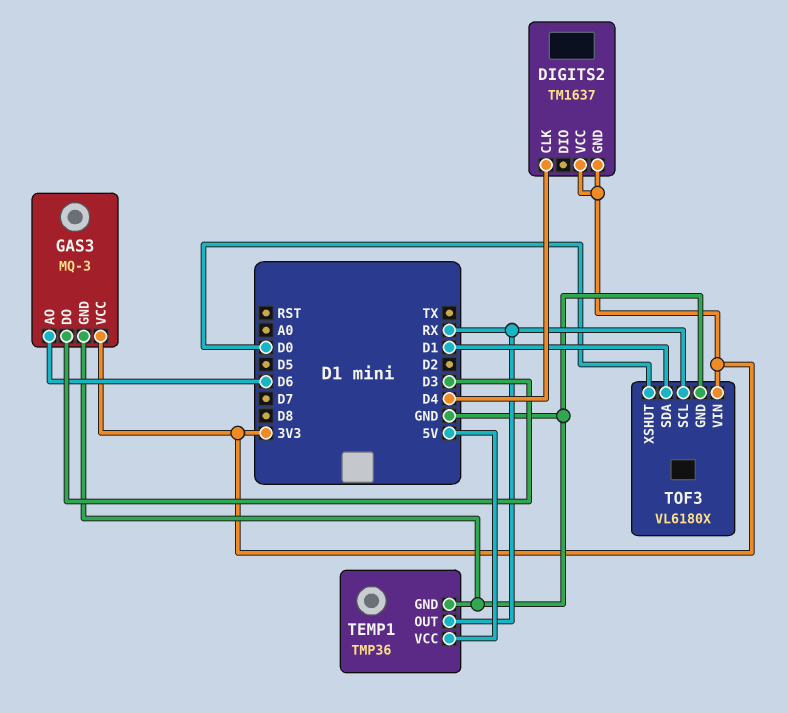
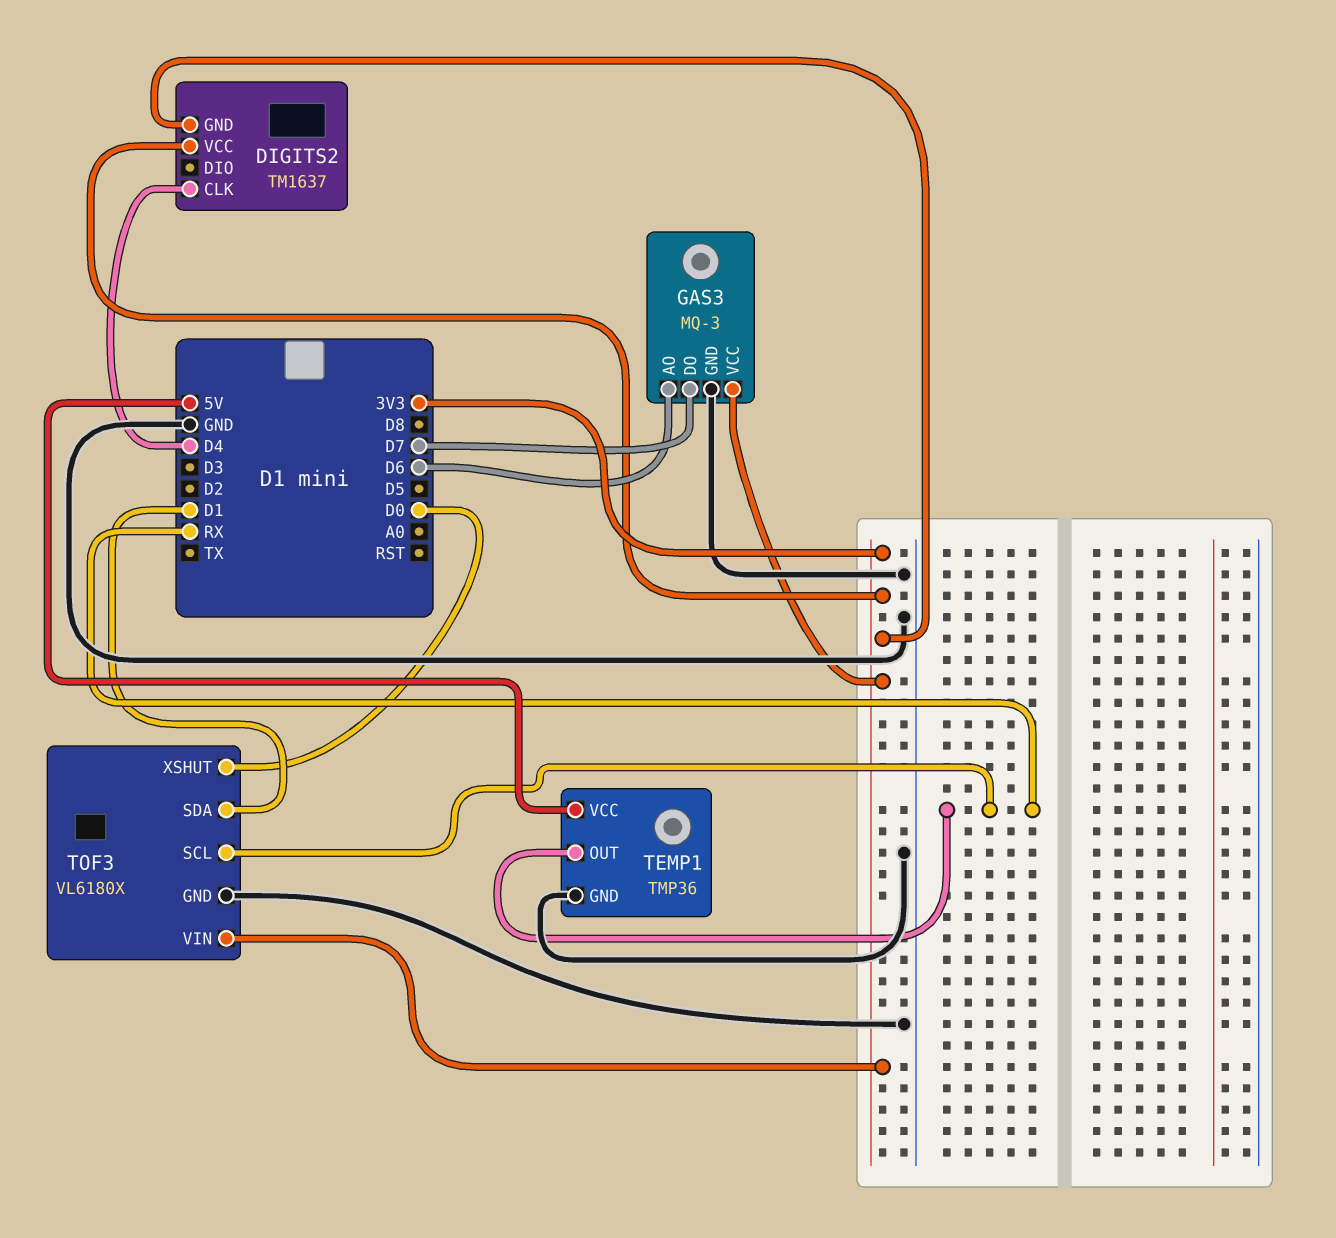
GAS3 pin DO: D3 -> D7

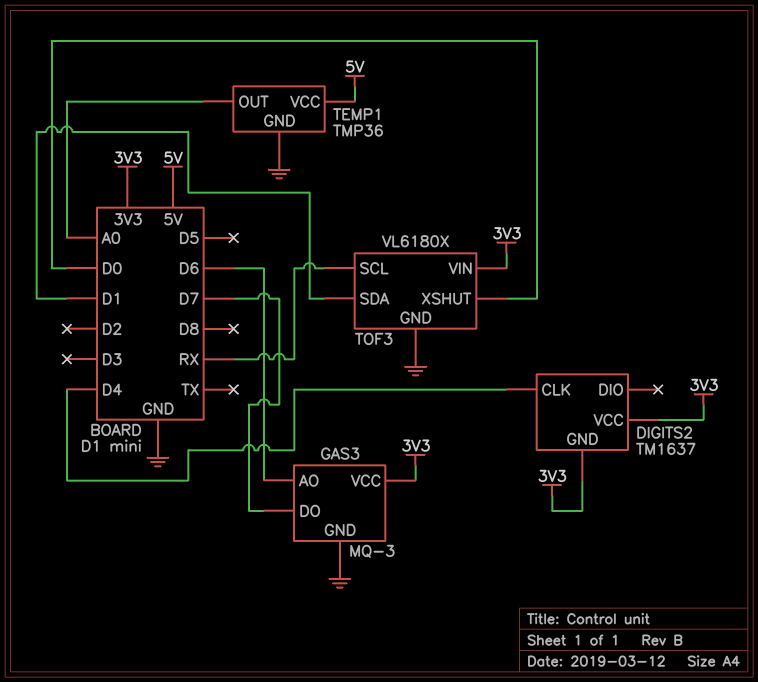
TEMP1 pin OUT: RX -> A0

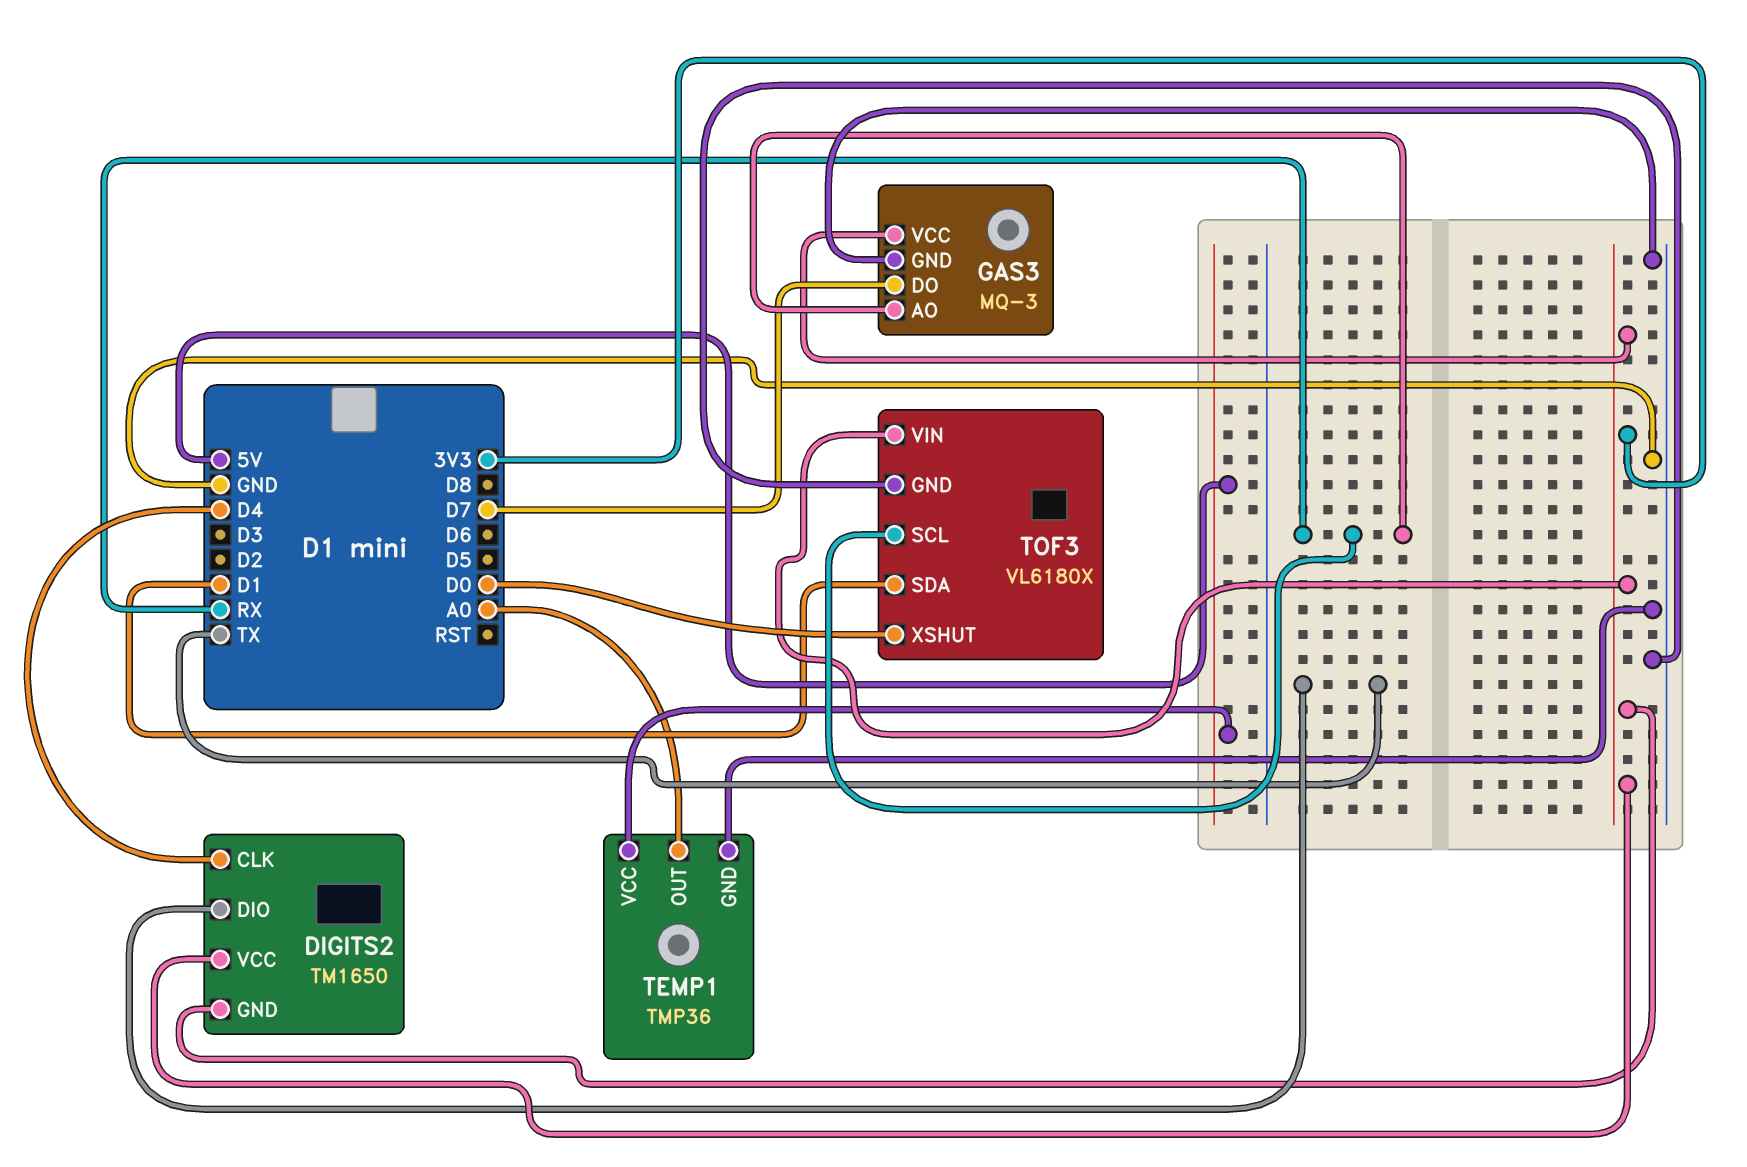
DIGITS2: TM1637 -> TM1650
DIGITS2 pin DIO: none -> TX
GAS3 pin AO: D6 -> RX

